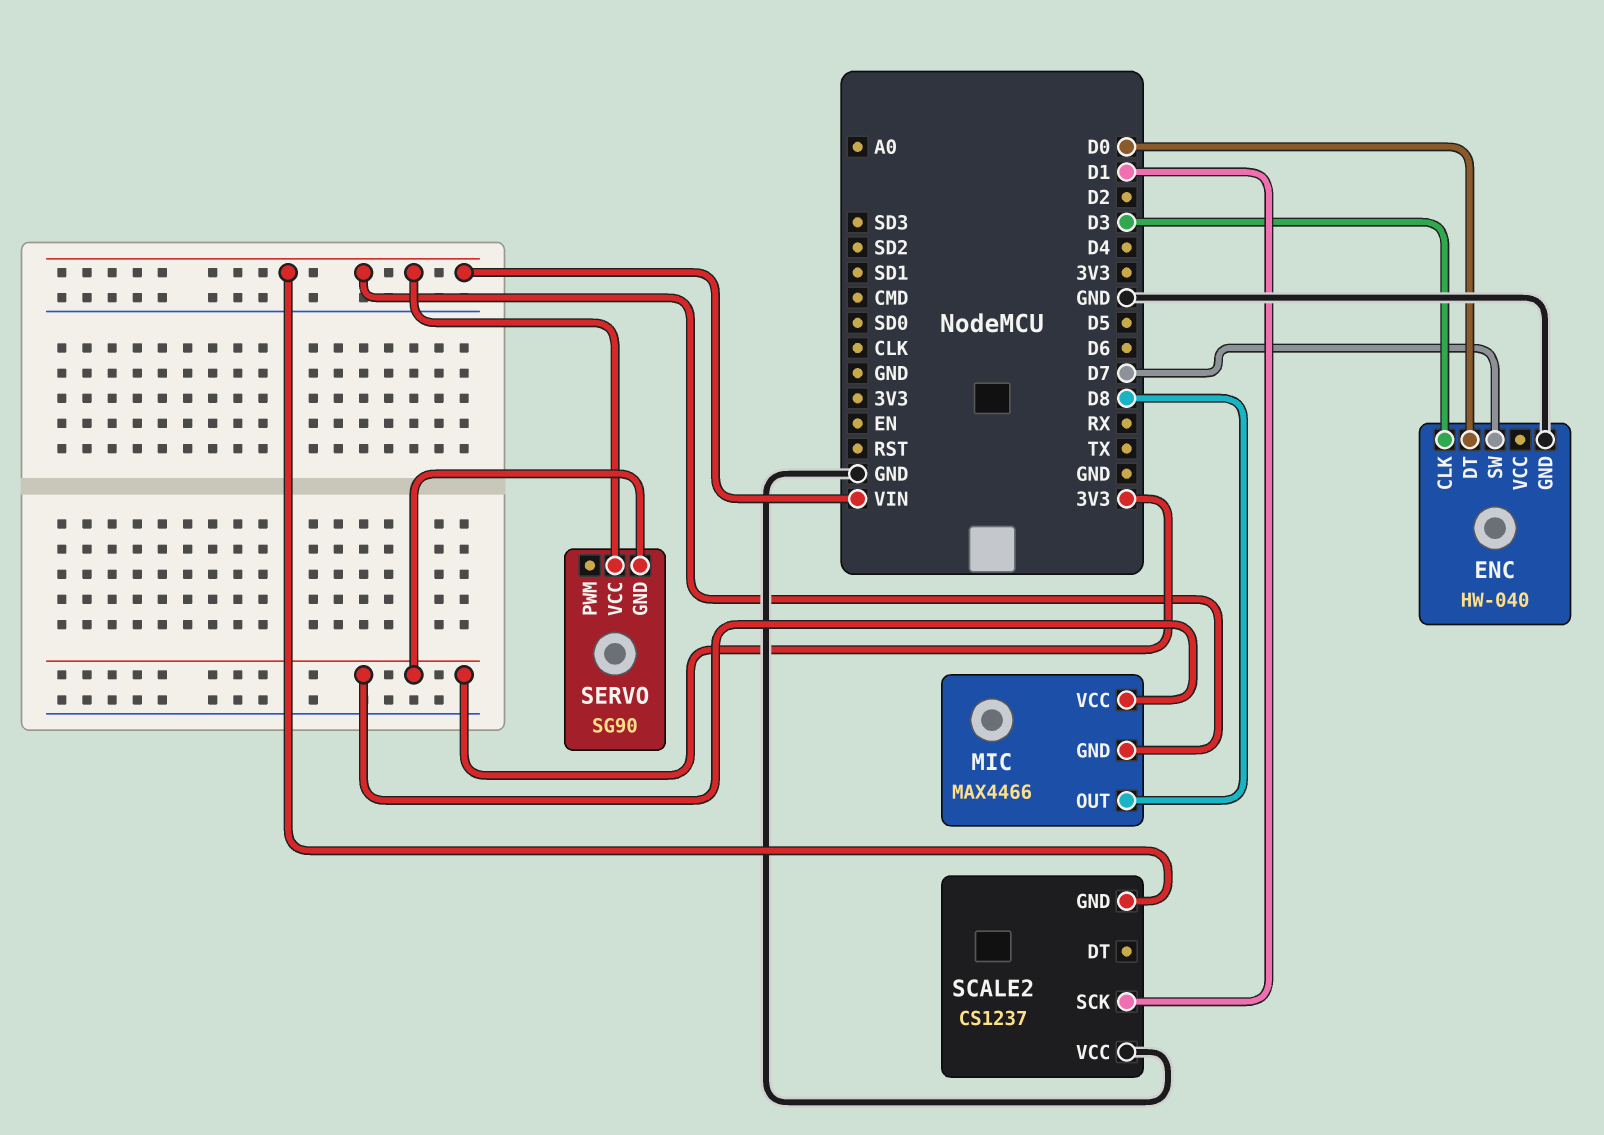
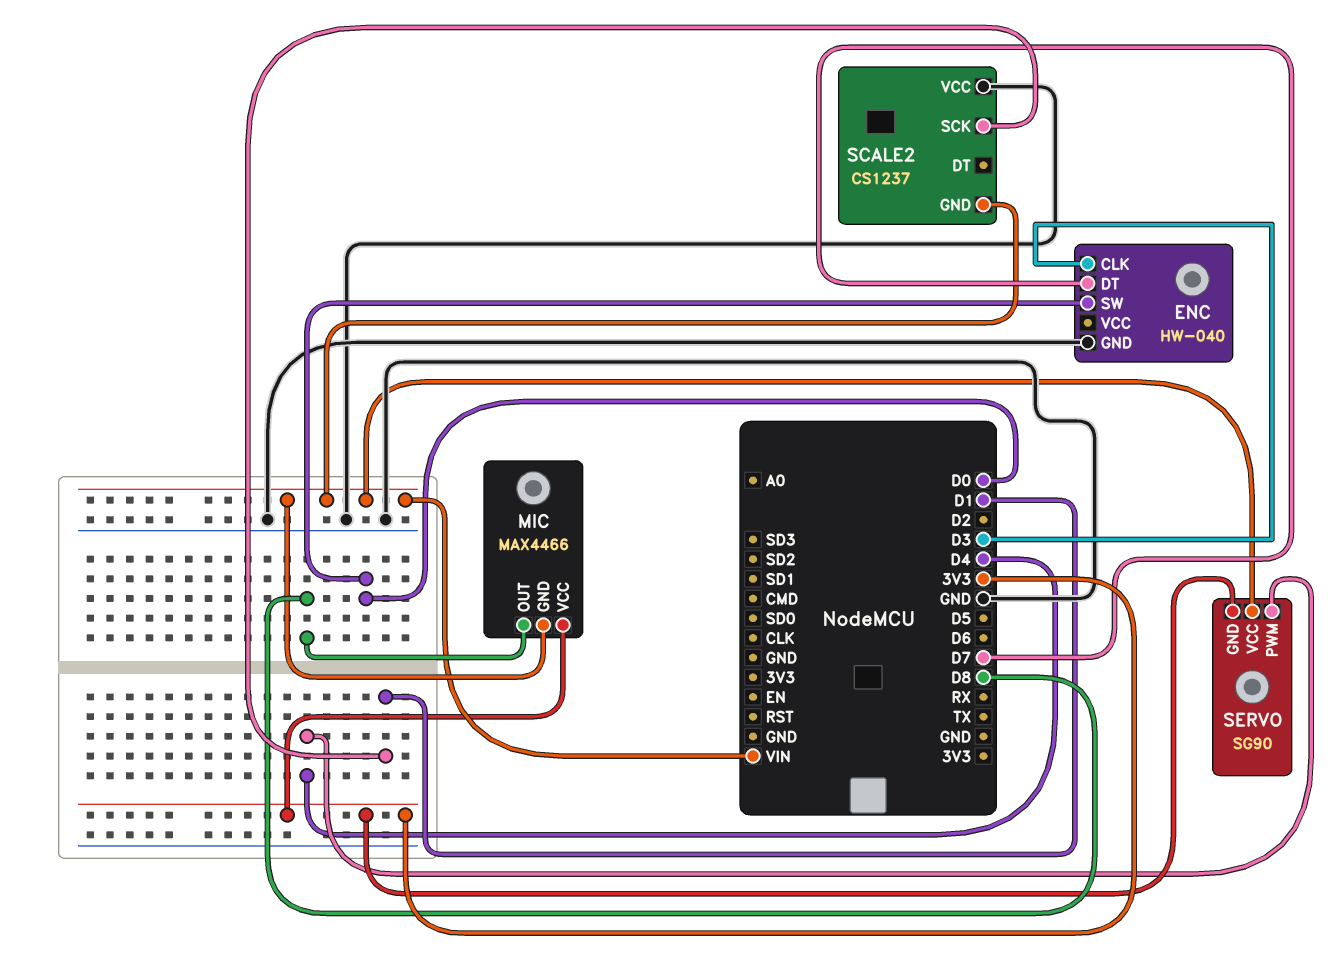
ENC pin DT: D0 -> D7
ENC pin SW: D7 -> D0
SERVO pin PWM: none -> D4

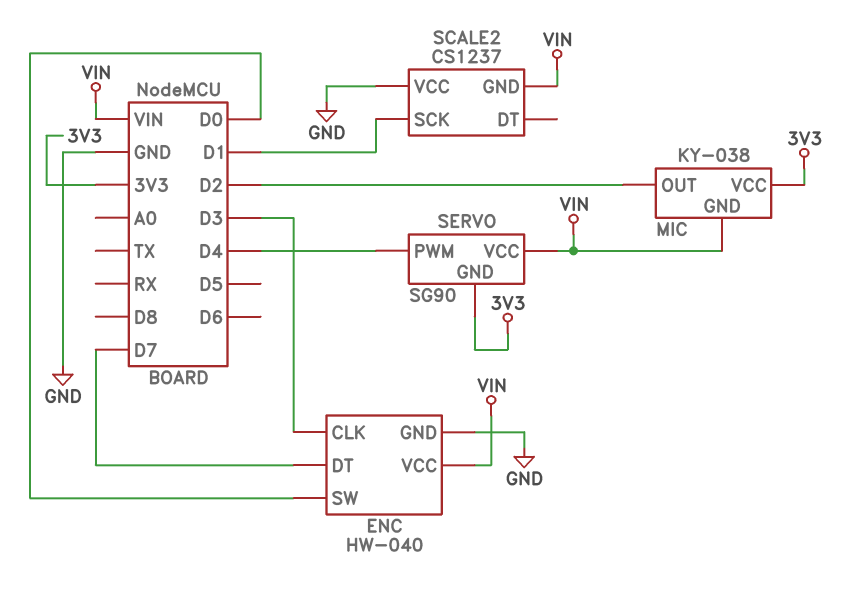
ENC pin VCC: none -> VIN
MIC: MAX4466 -> KY-038
MIC pin OUT: D8 -> D2

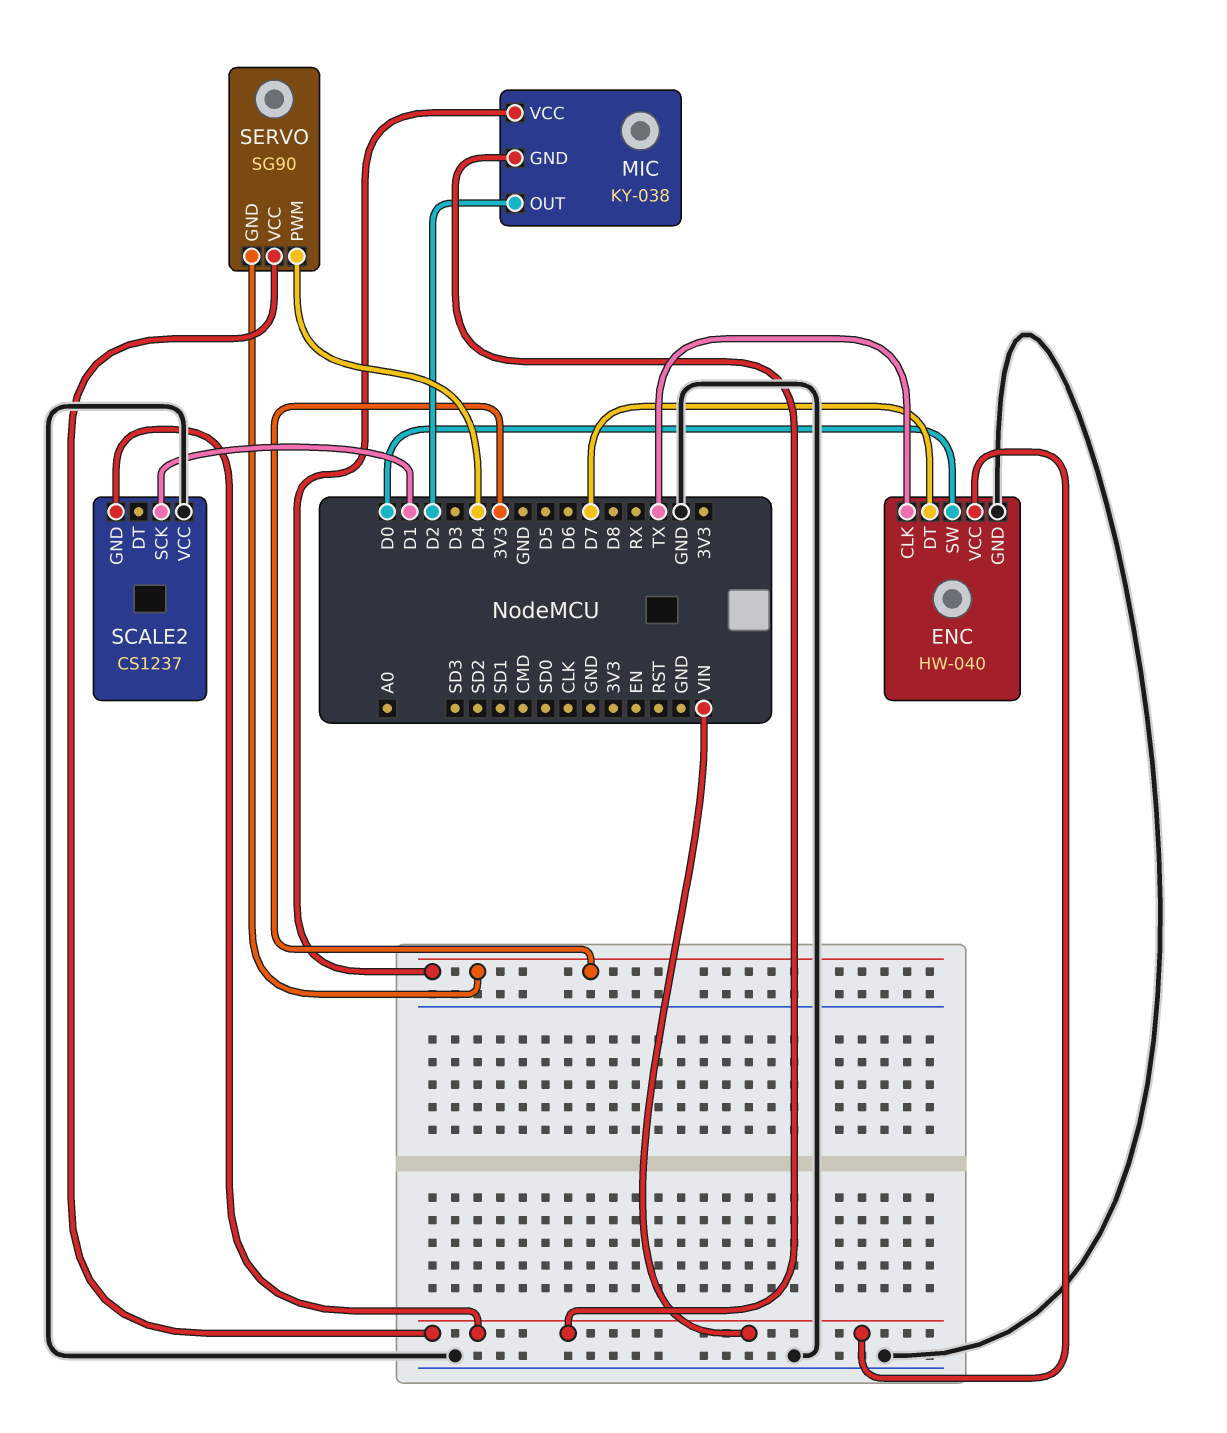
ENC pin CLK: D3 -> TX

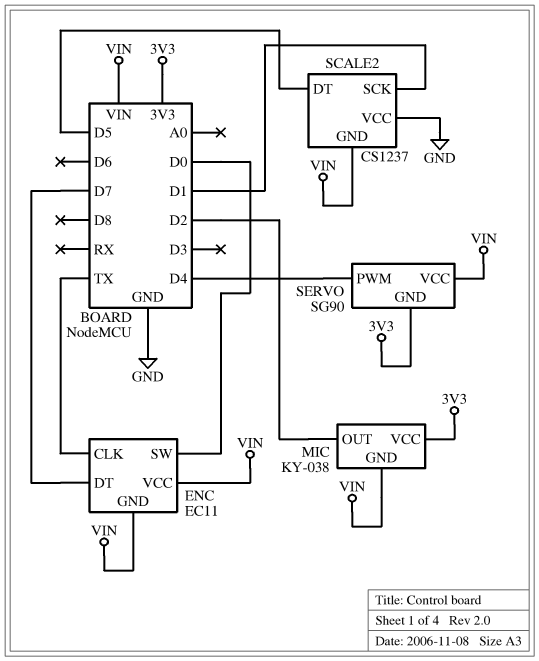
ENC: HW-040 -> EC11
ENC pin GND: GND -> VIN
SCALE2 pin DT: none -> D5

